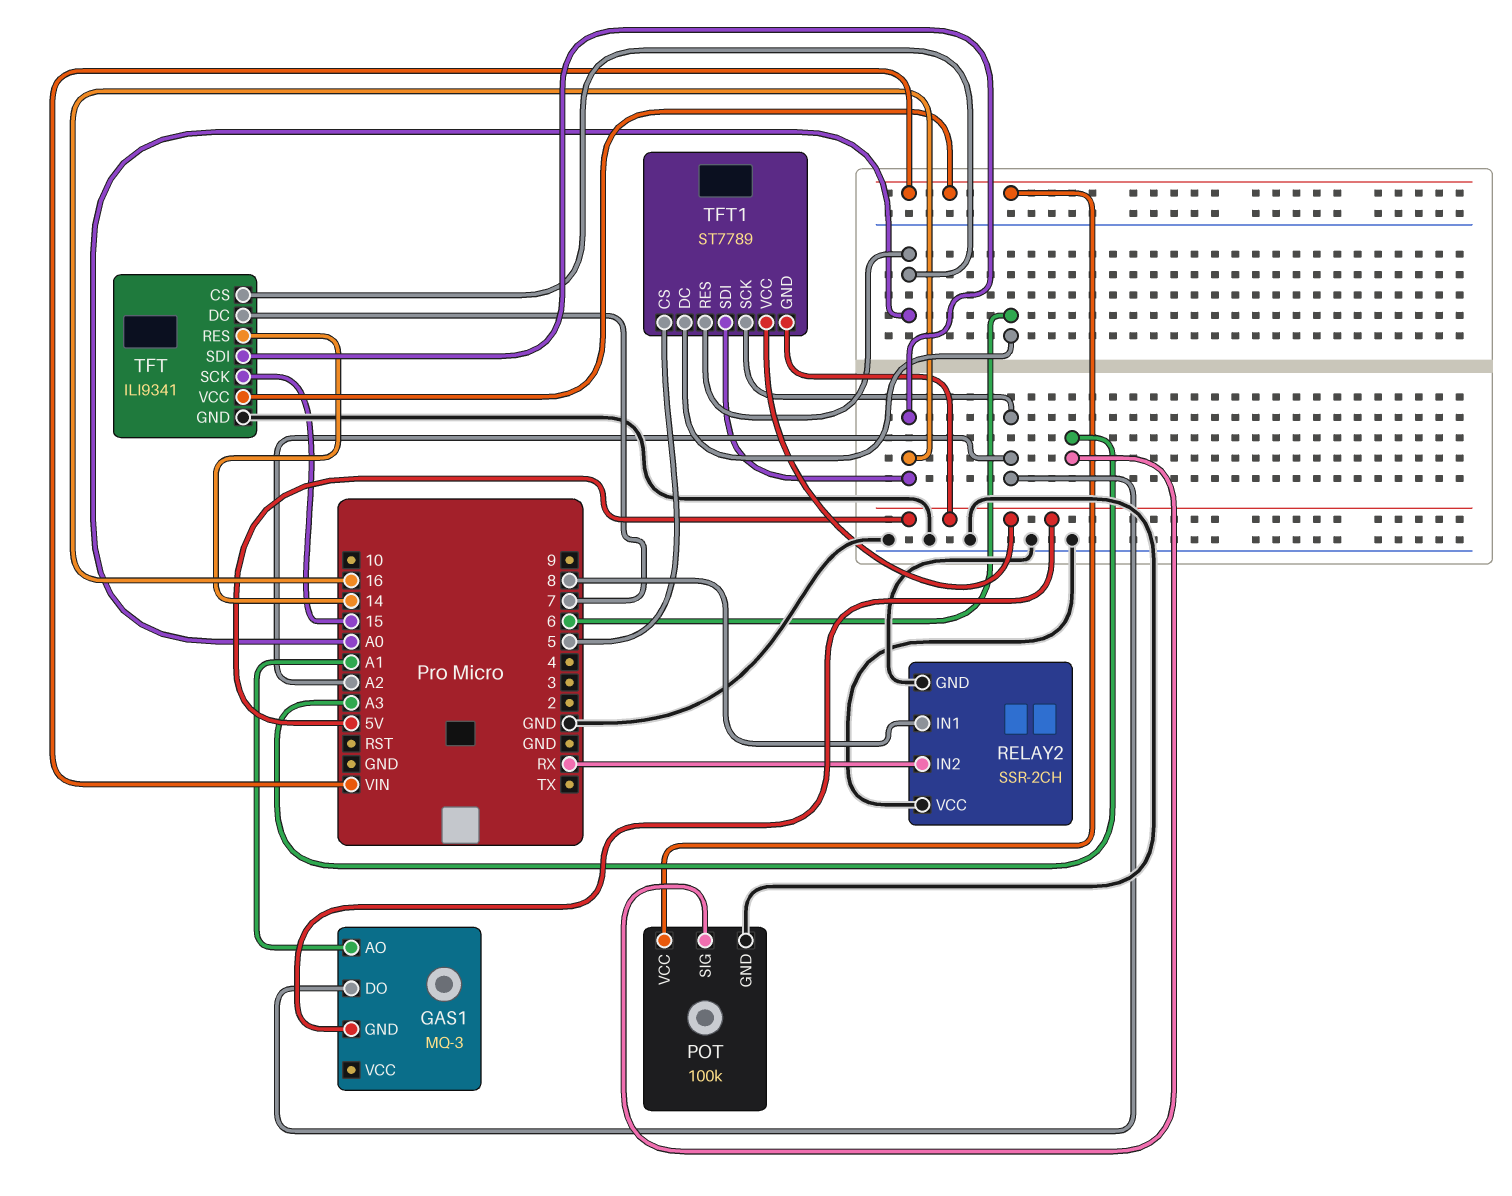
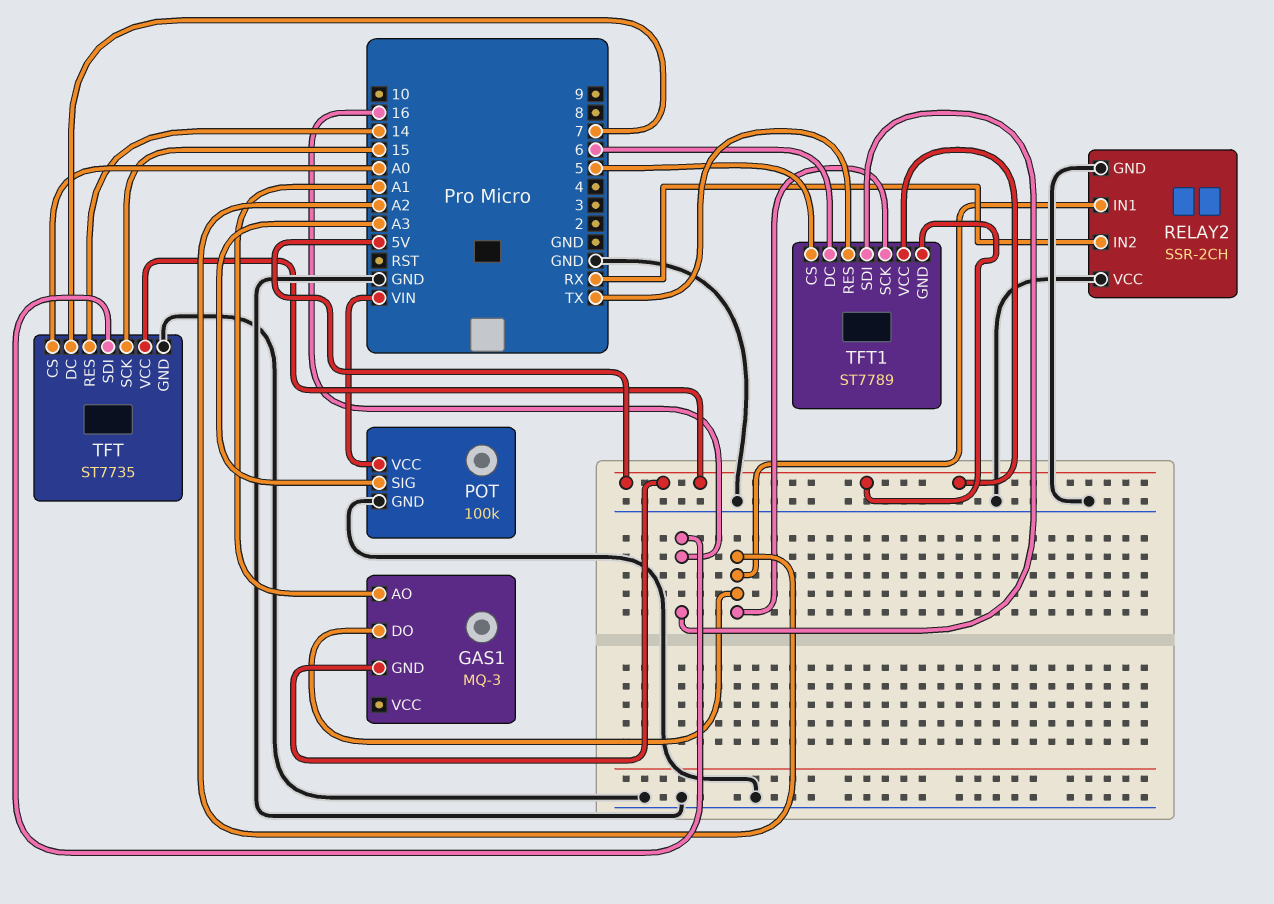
RELAY2 pin IN1: 8 -> A2
TFT: ILI9341 -> ST7735
TFT pin VCC: VIN -> 5V
TFT1 pin RES: A0 -> TX

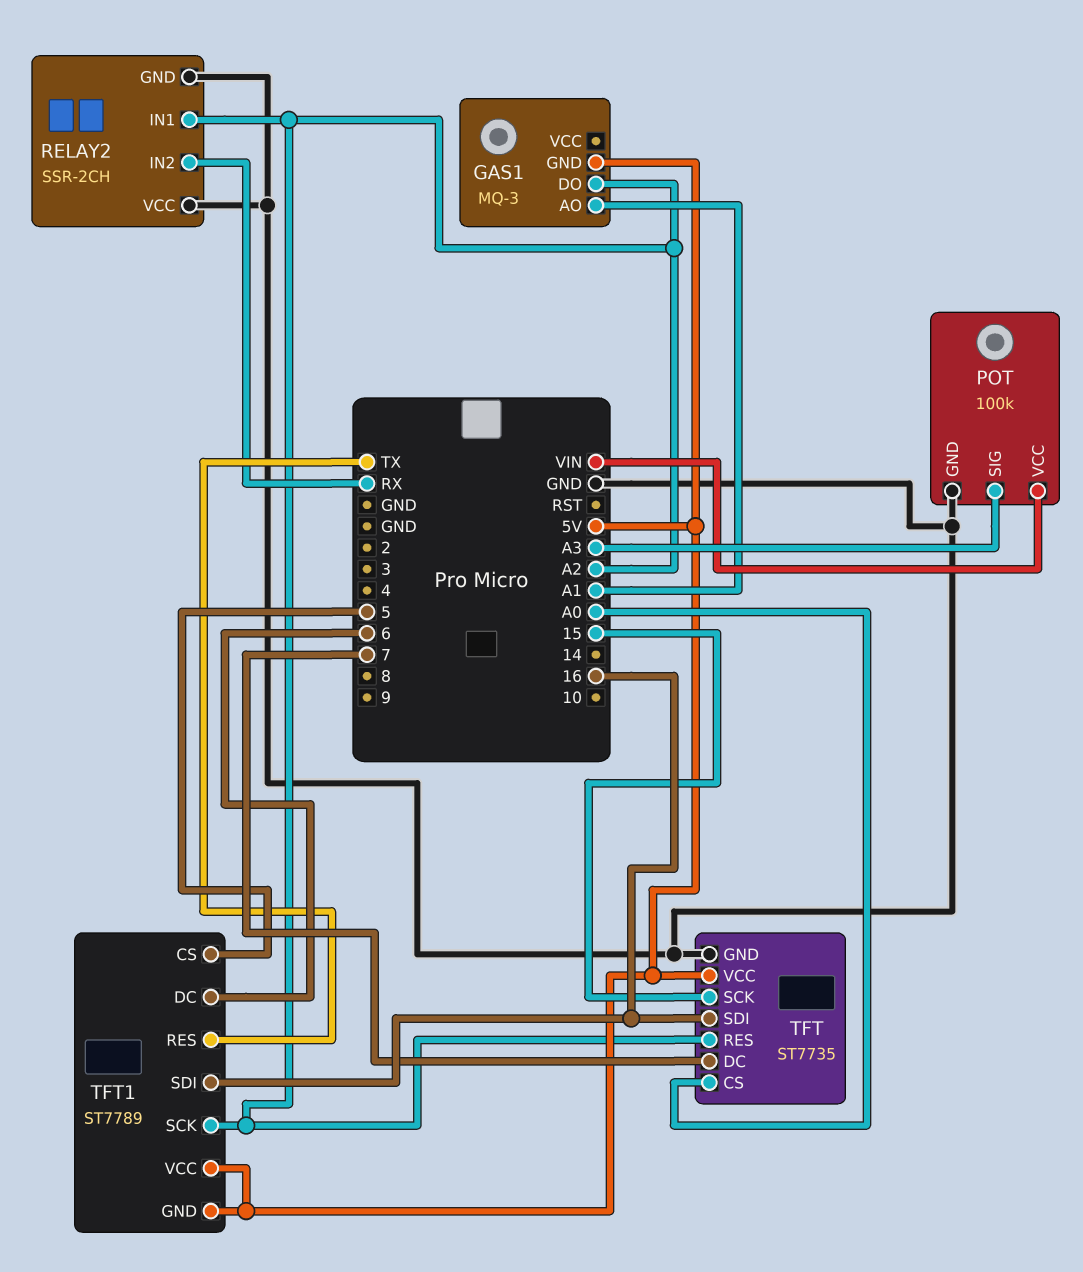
TFT pin RES: 14 -> A2

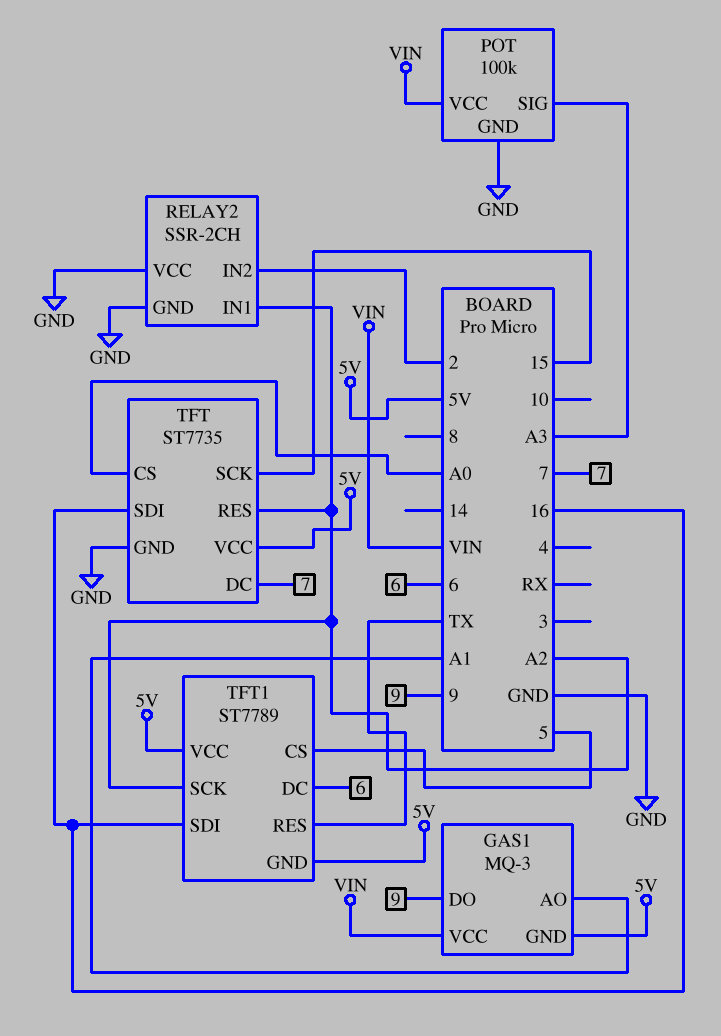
GAS1 pin DO: A2 -> 9
GAS1 pin VCC: none -> VIN
RELAY2 pin IN2: RX -> 2

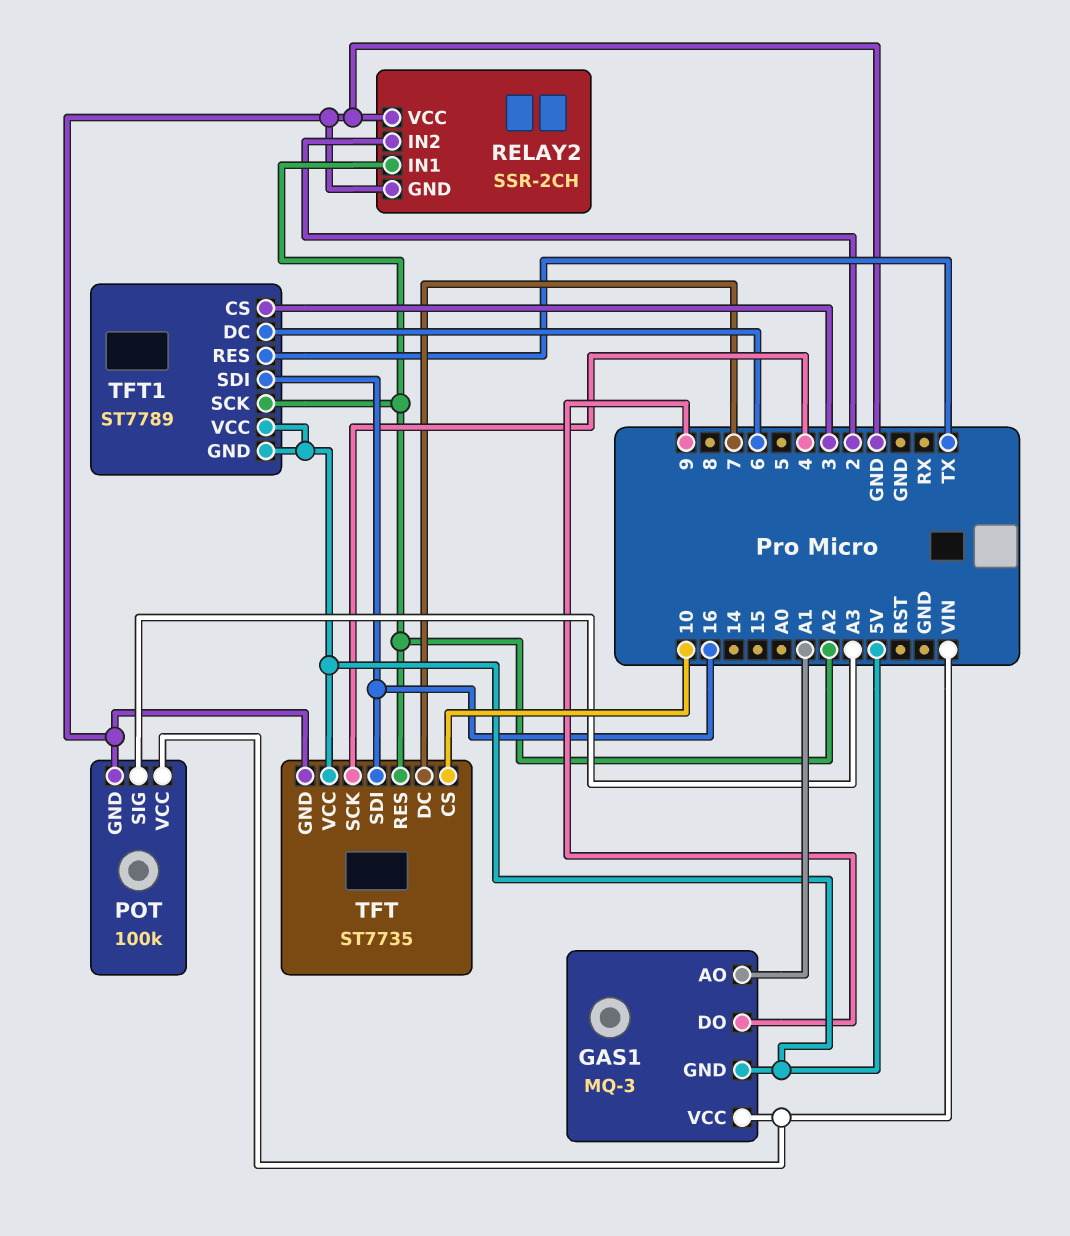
TFT pin CS: A0 -> 10
TFT pin SCK: 15 -> 4
TFT1 pin CS: 5 -> 3

